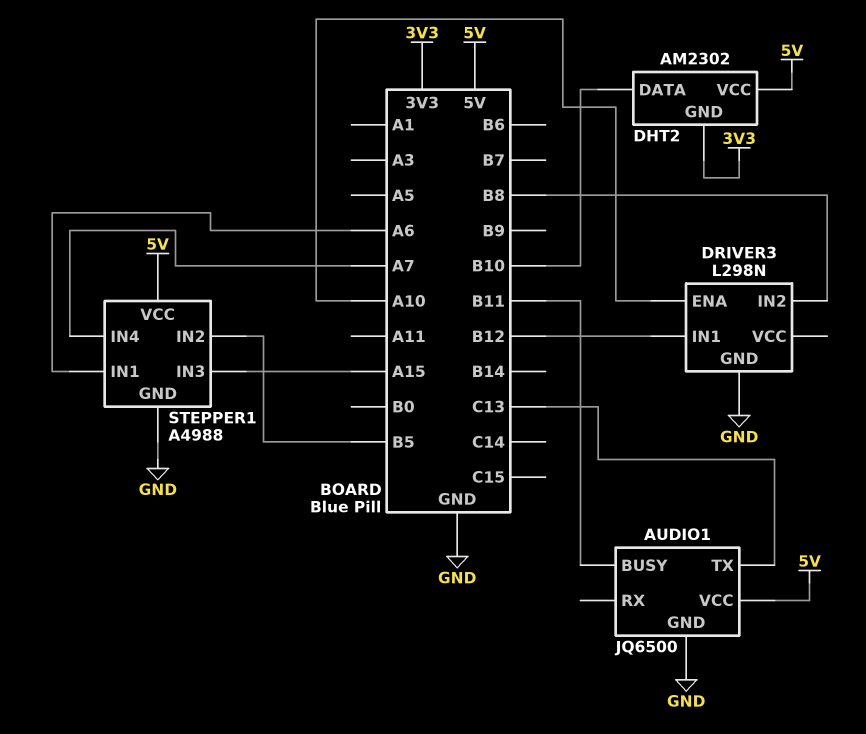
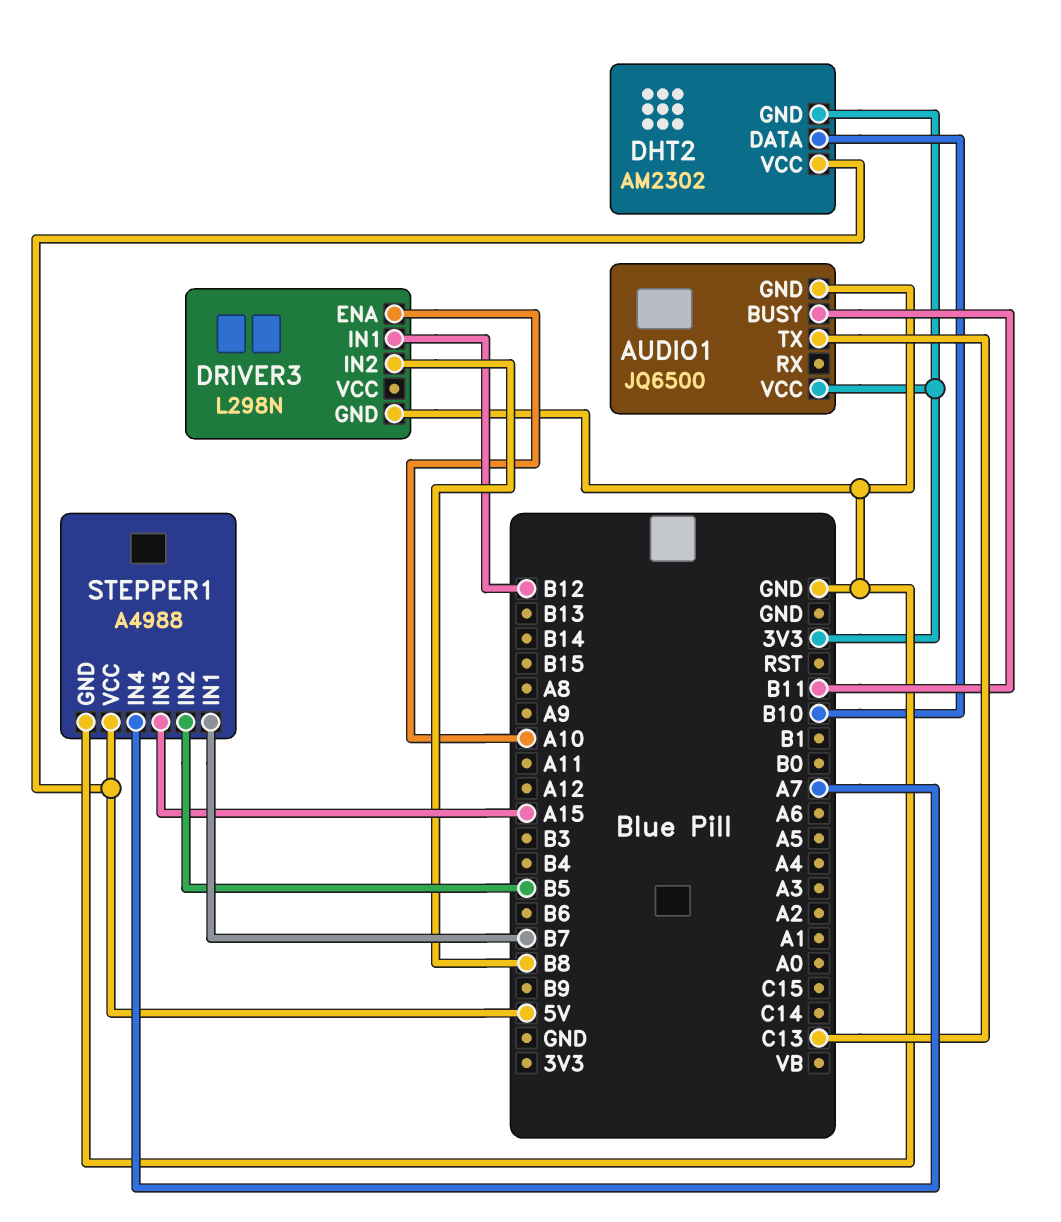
AUDIO1 pin VCC: 5V -> 3V3
STEPPER1 pin IN1: A6 -> B7

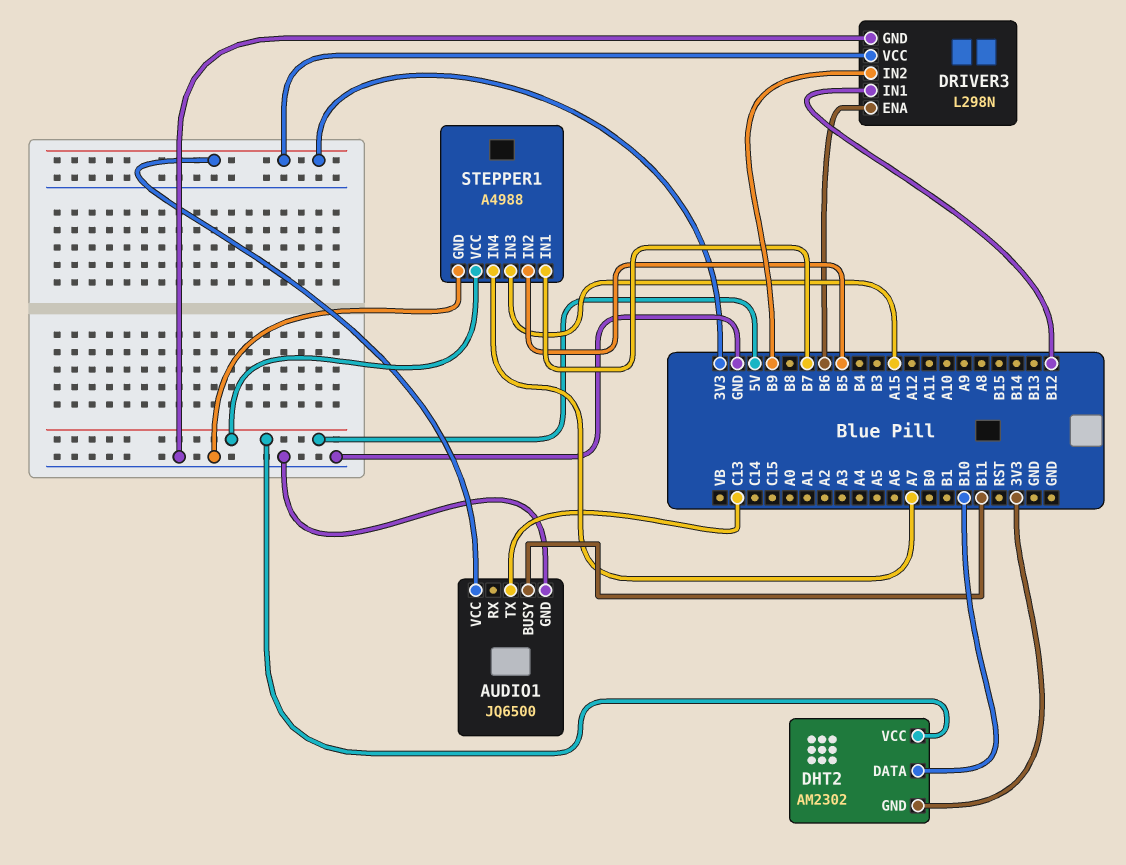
DRIVER3 pin ENA: A10 -> B6
DRIVER3 pin IN2: B8 -> B9
DRIVER3 pin VCC: none -> 3V3

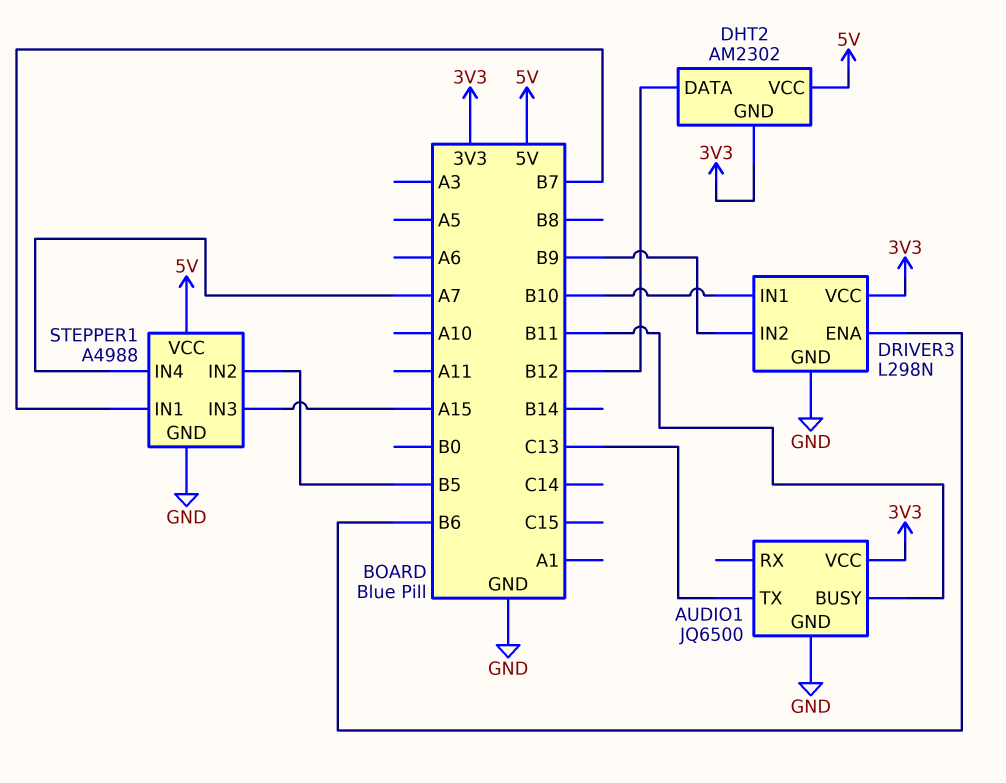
DHT2 pin DATA: B10 -> B12
DRIVER3 pin IN1: B12 -> B10

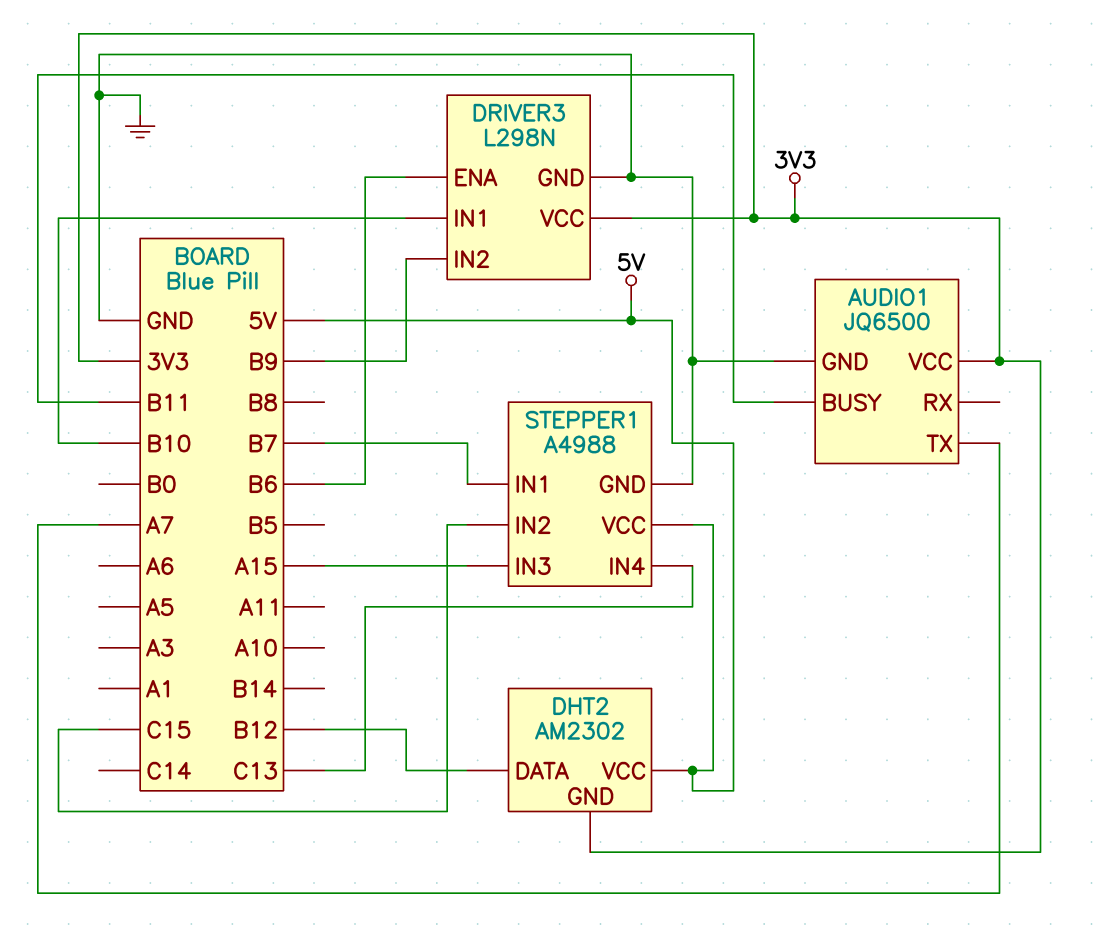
AUDIO1 pin TX: C13 -> A7
STEPPER1 pin IN2: B5 -> C15
STEPPER1 pin IN4: A7 -> C13

